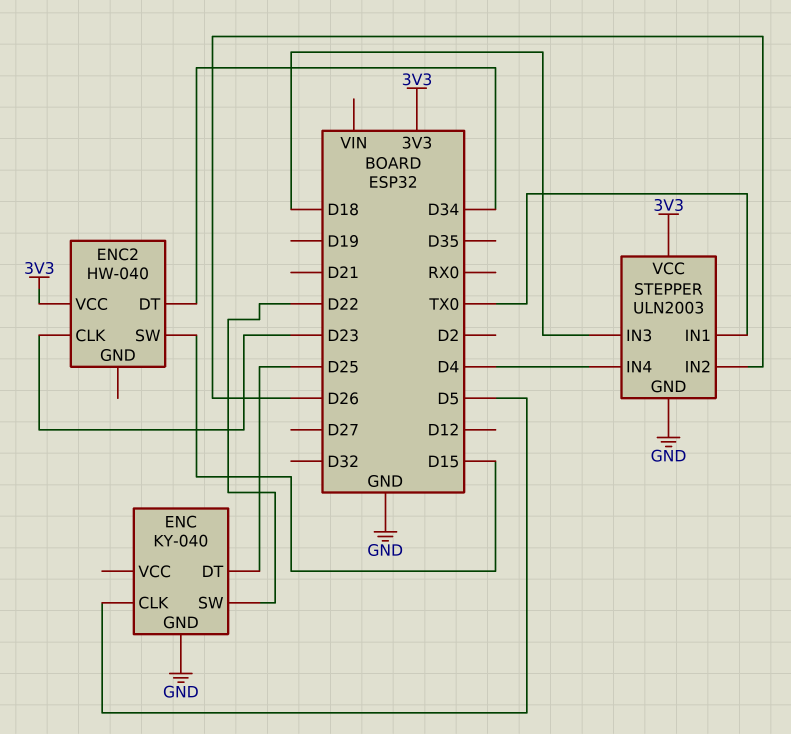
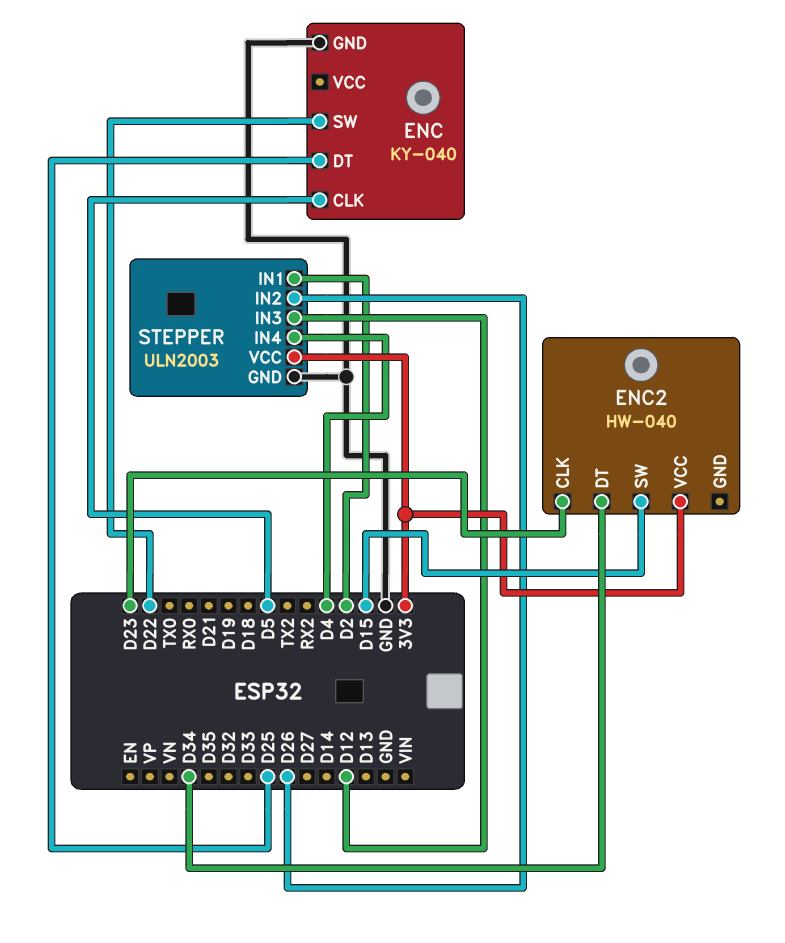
STEPPER pin IN1: TX0 -> D2
STEPPER pin IN3: D18 -> D12

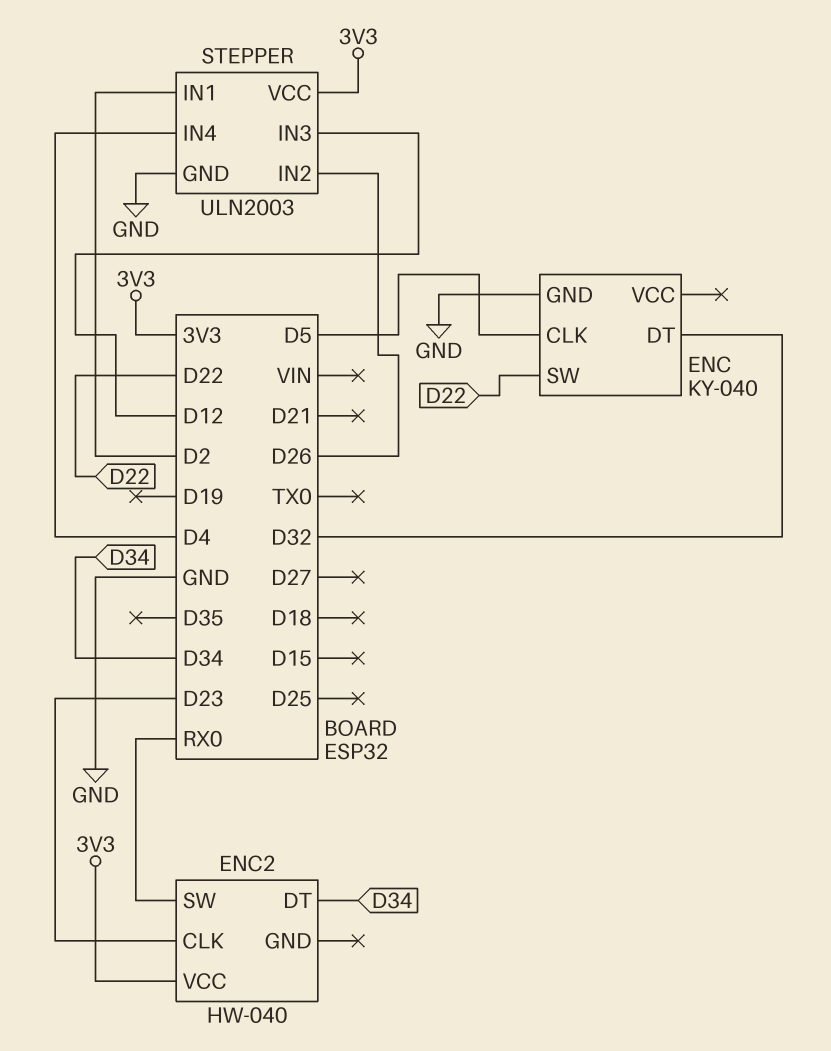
ENC pin DT: D25 -> D32
ENC2 pin SW: D15 -> RX0

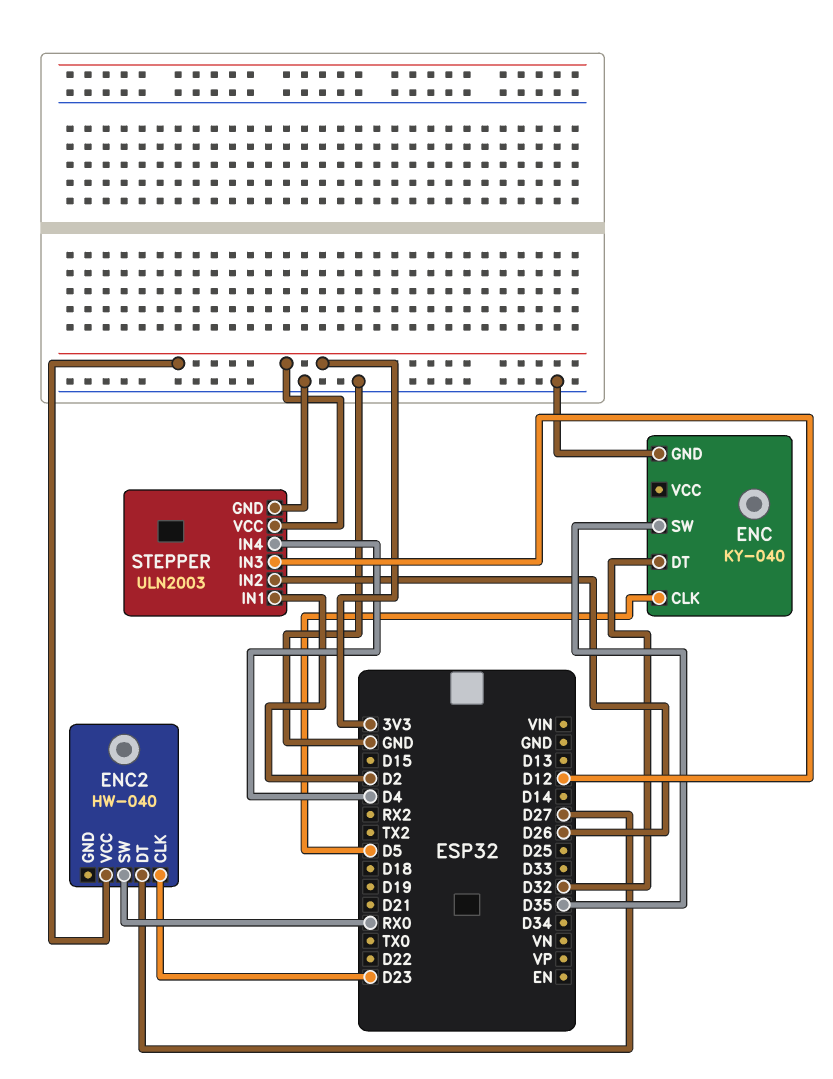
ENC pin SW: D22 -> D35
ENC2 pin DT: D34 -> D27

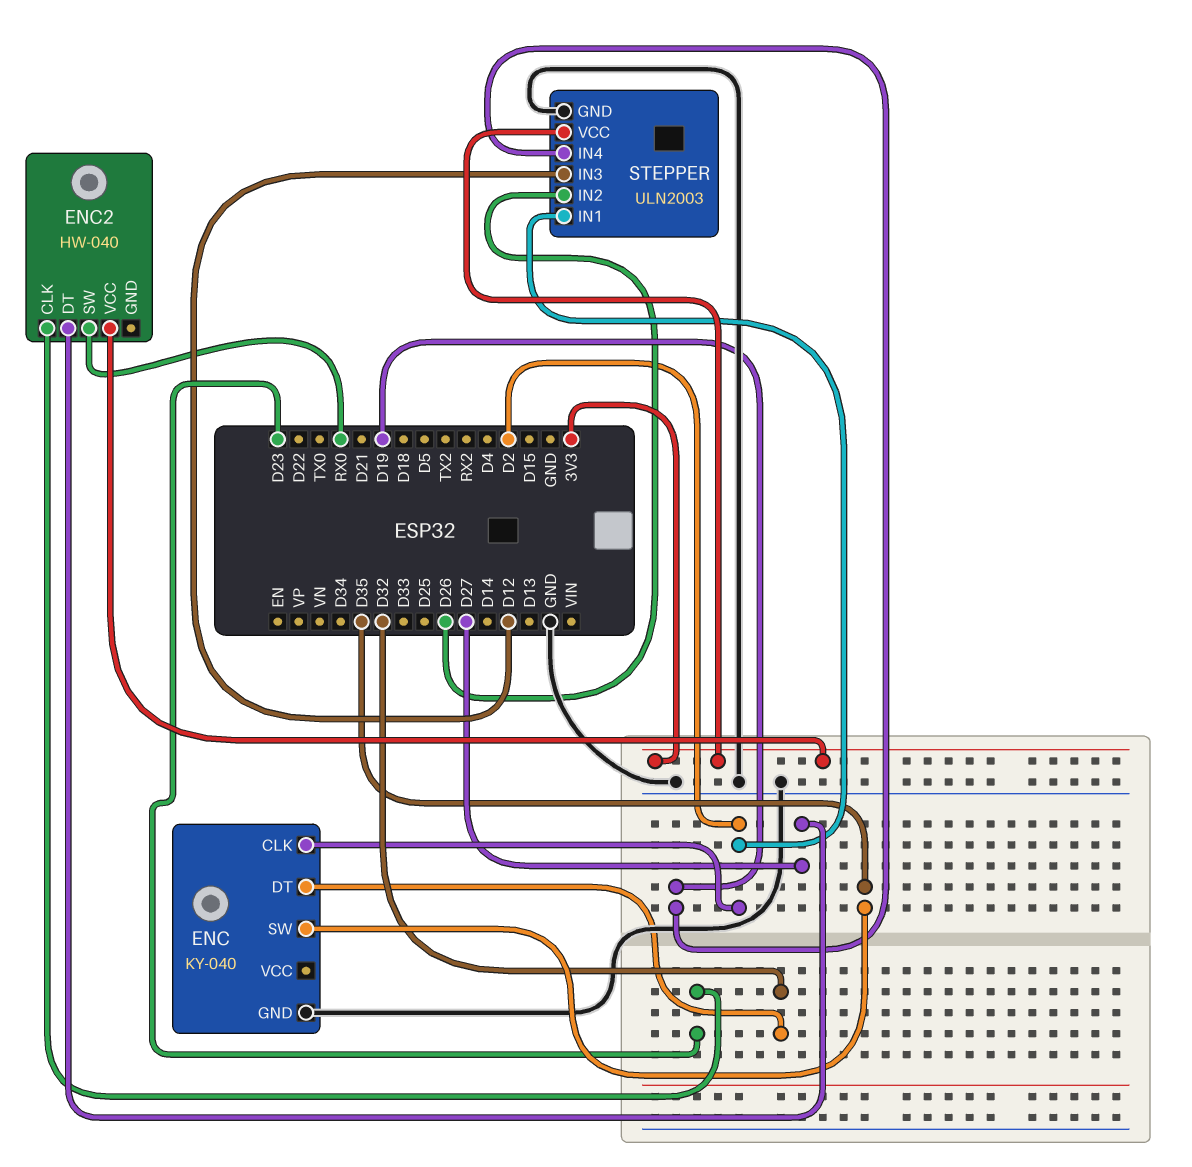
ENC pin CLK: D5 -> D2
STEPPER pin IN4: D4 -> D19

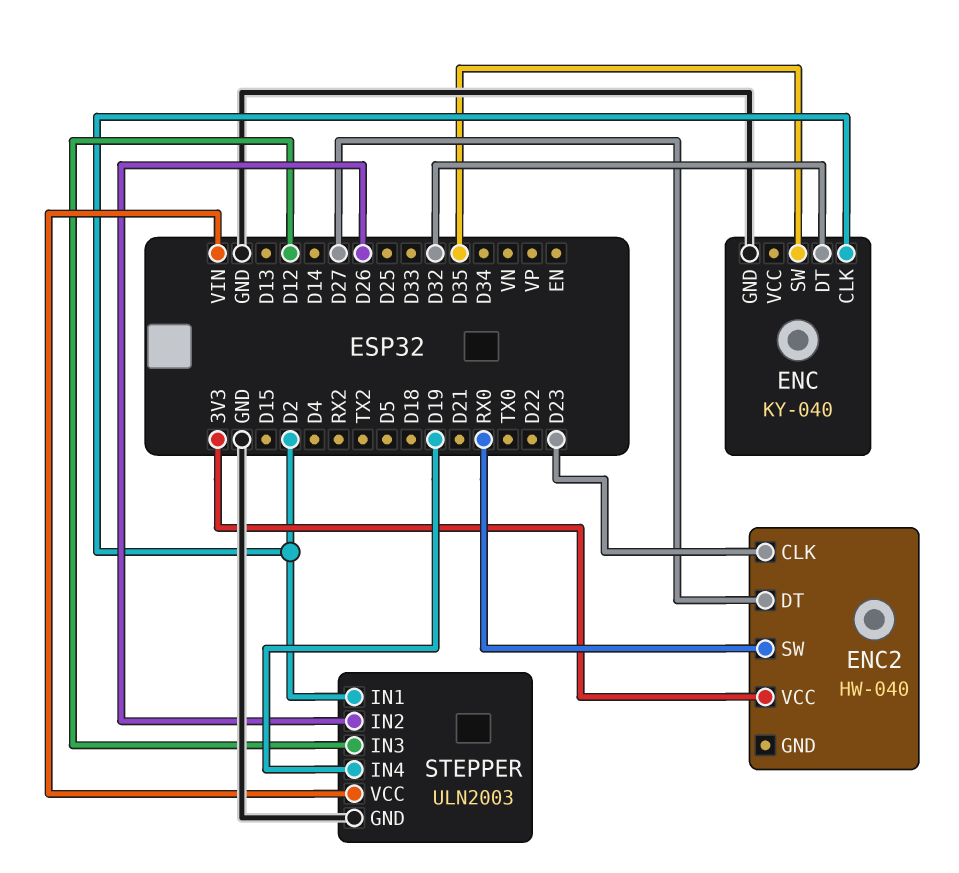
STEPPER pin VCC: 3V3 -> VIN

